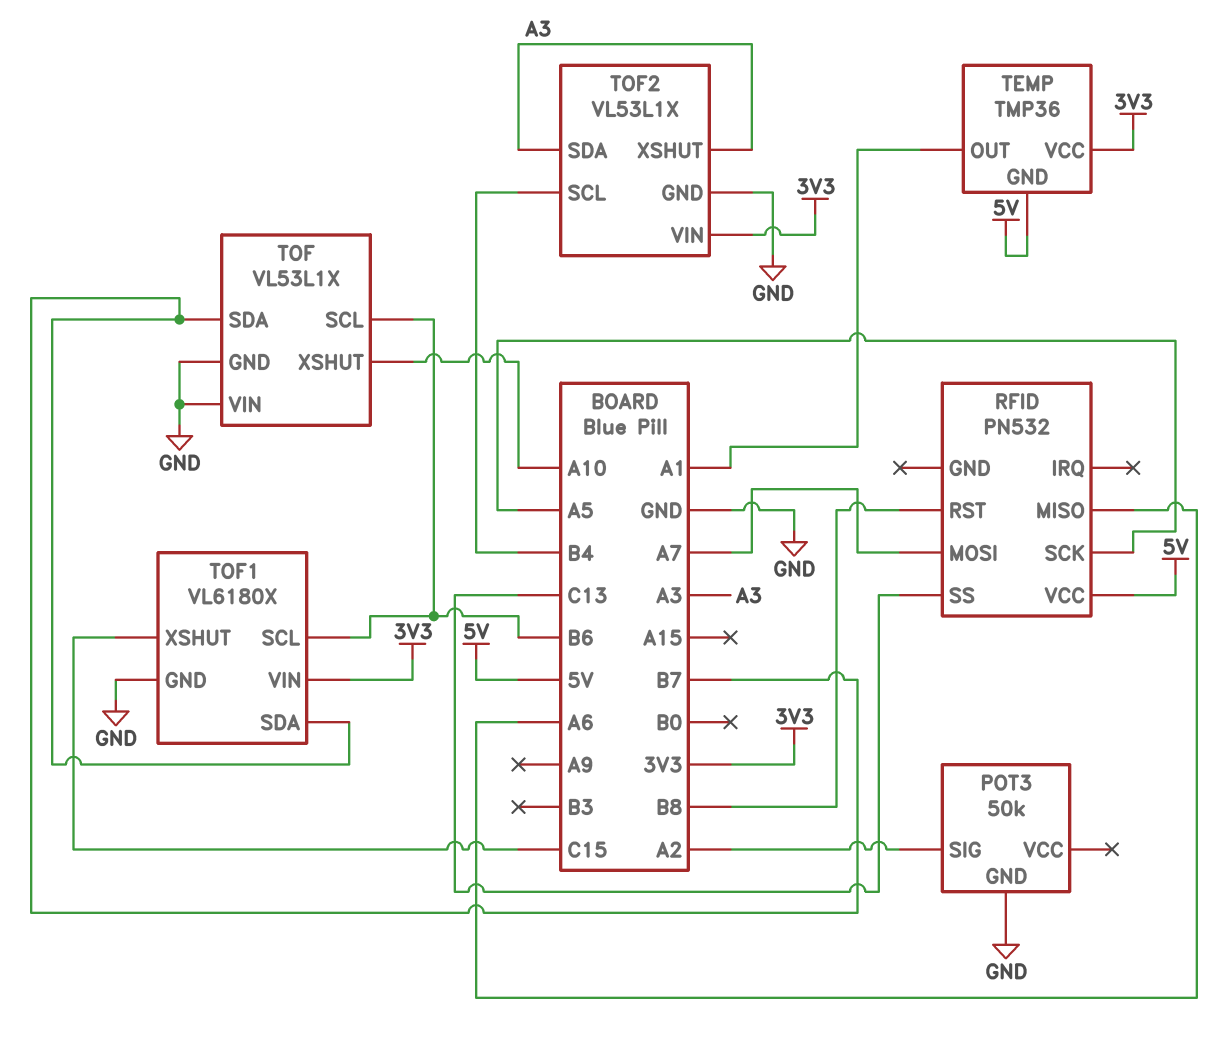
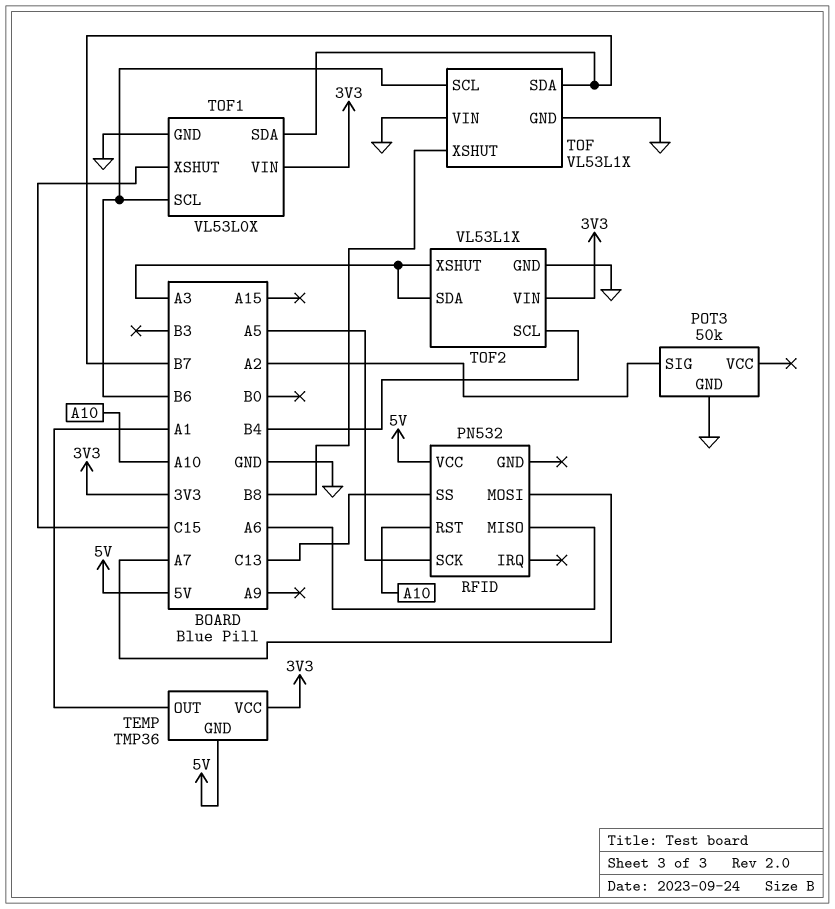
RFID pin RST: B8 -> A10
TOF pin XSHUT: A10 -> B8
TOF1: VL6180X -> VL53L0X

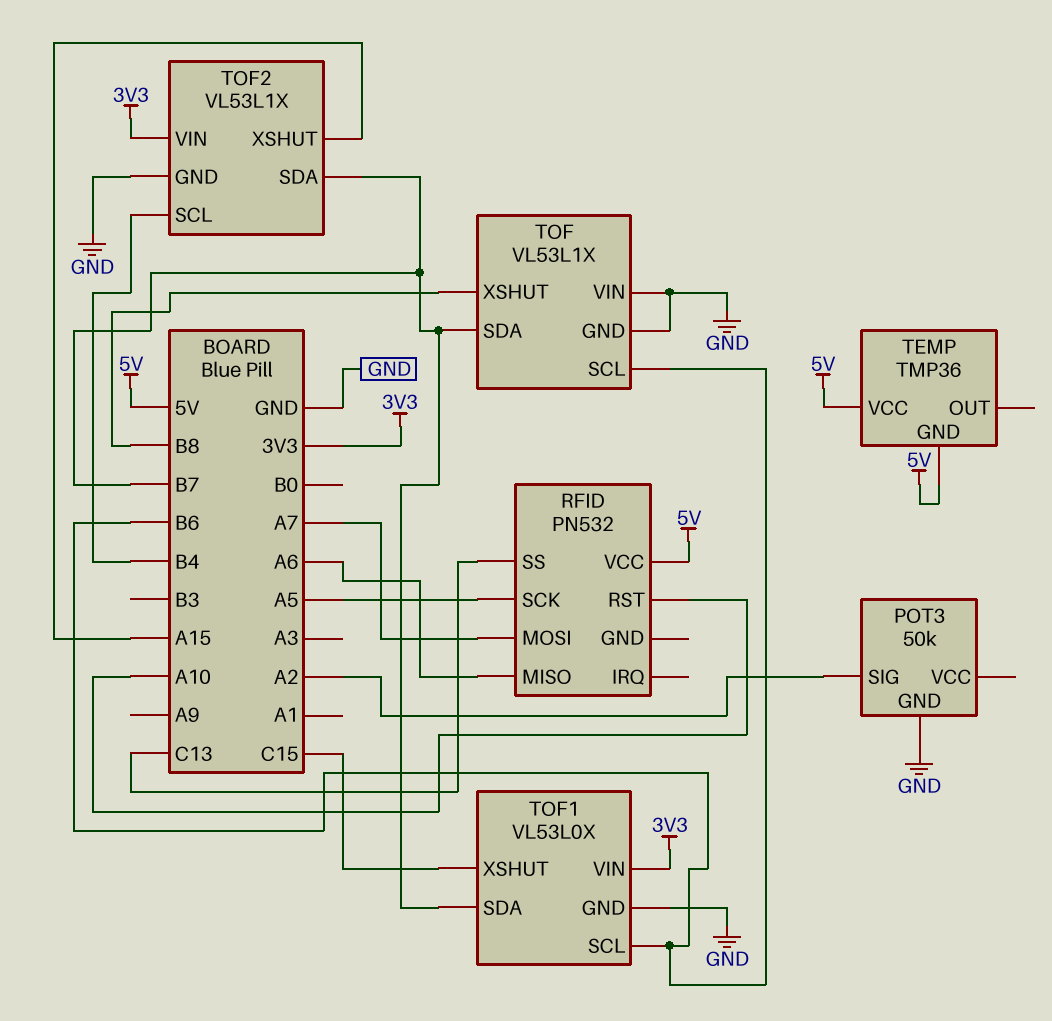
TEMP pin OUT: A1 -> none
TEMP pin VCC: 3V3 -> 5V
TOF2 pin SDA: A3 -> B7
TOF2 pin XSHUT: A3 -> A15

